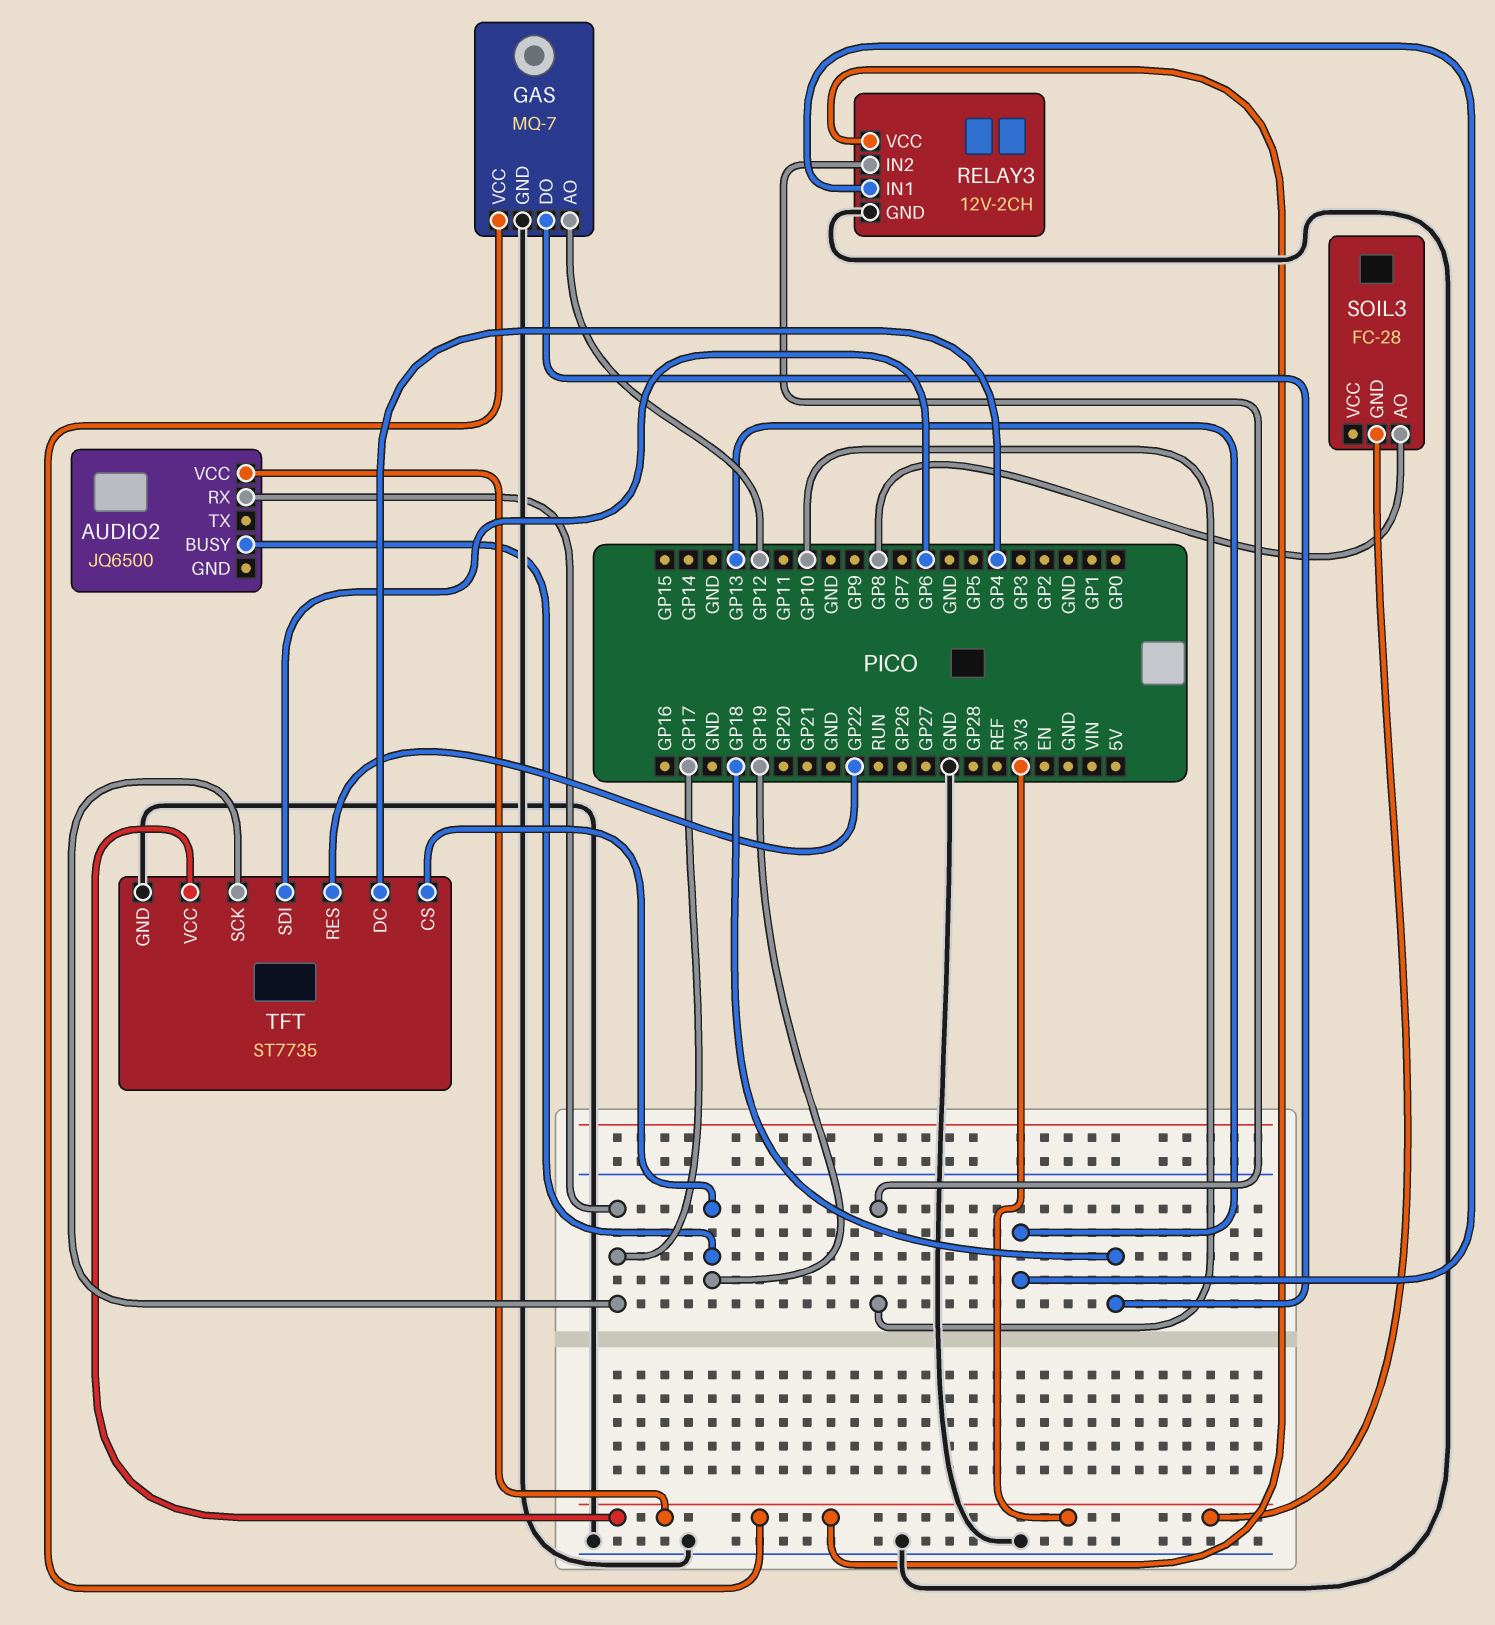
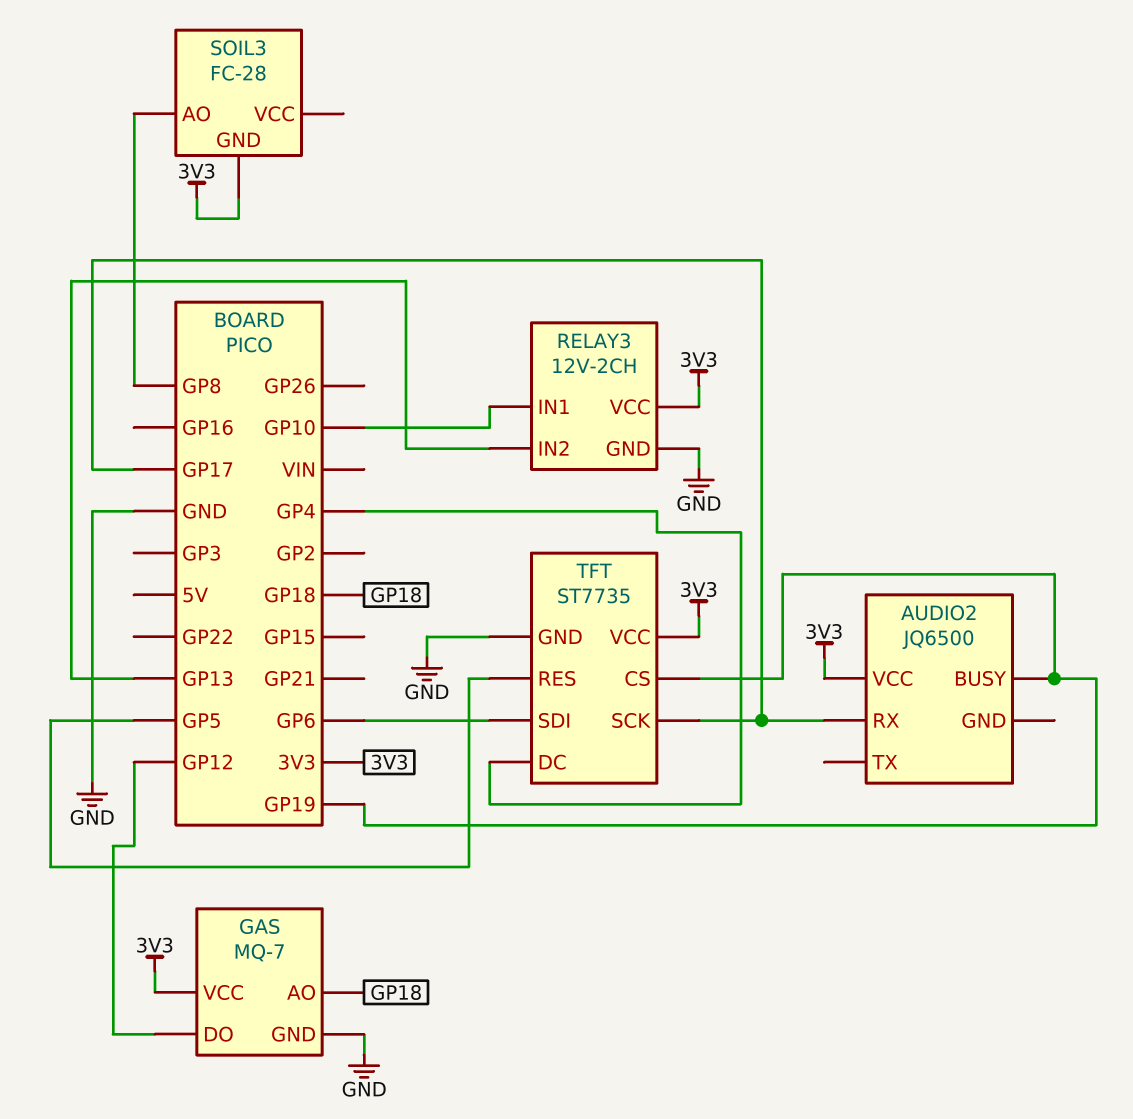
GAS pin AO: GP12 -> GP18
GAS pin DO: GP18 -> GP12
RELAY3 pin IN1: GP13 -> GP10
RELAY3 pin IN2: GP10 -> GP13
TFT pin RES: GP22 -> GP5

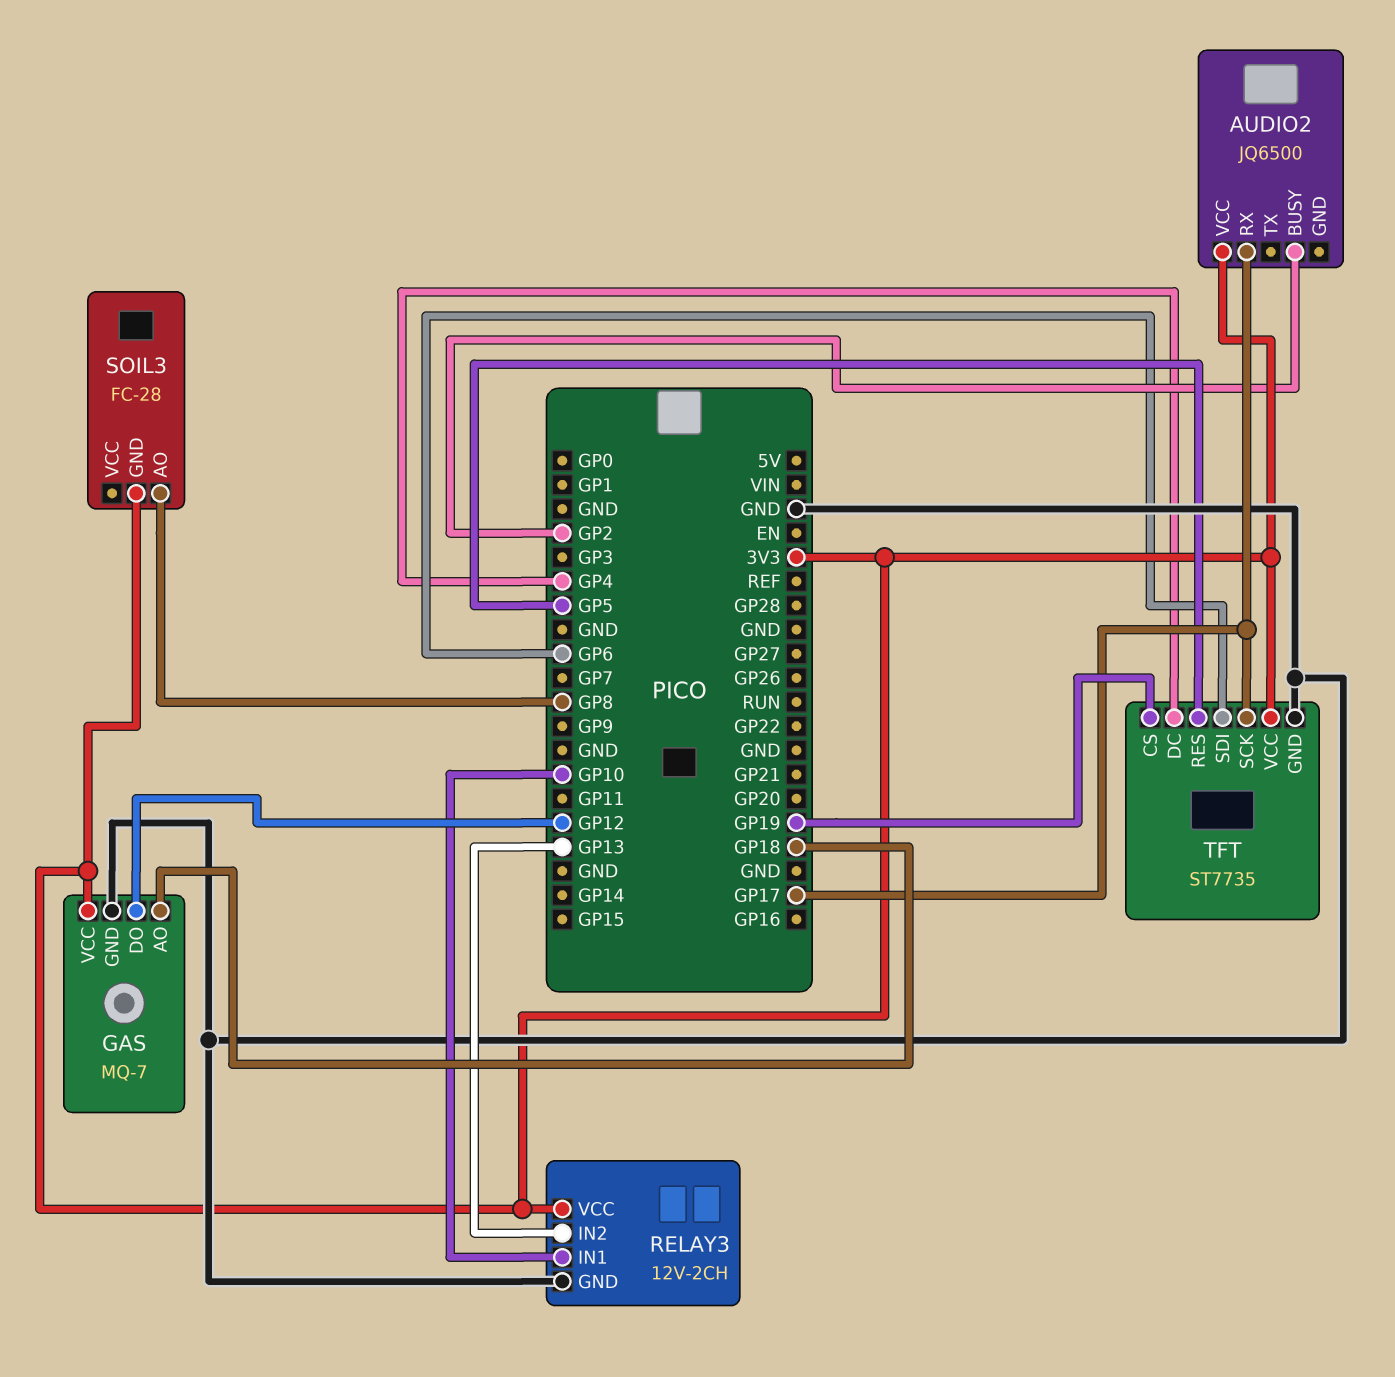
AUDIO2 pin BUSY: GP19 -> GP2

